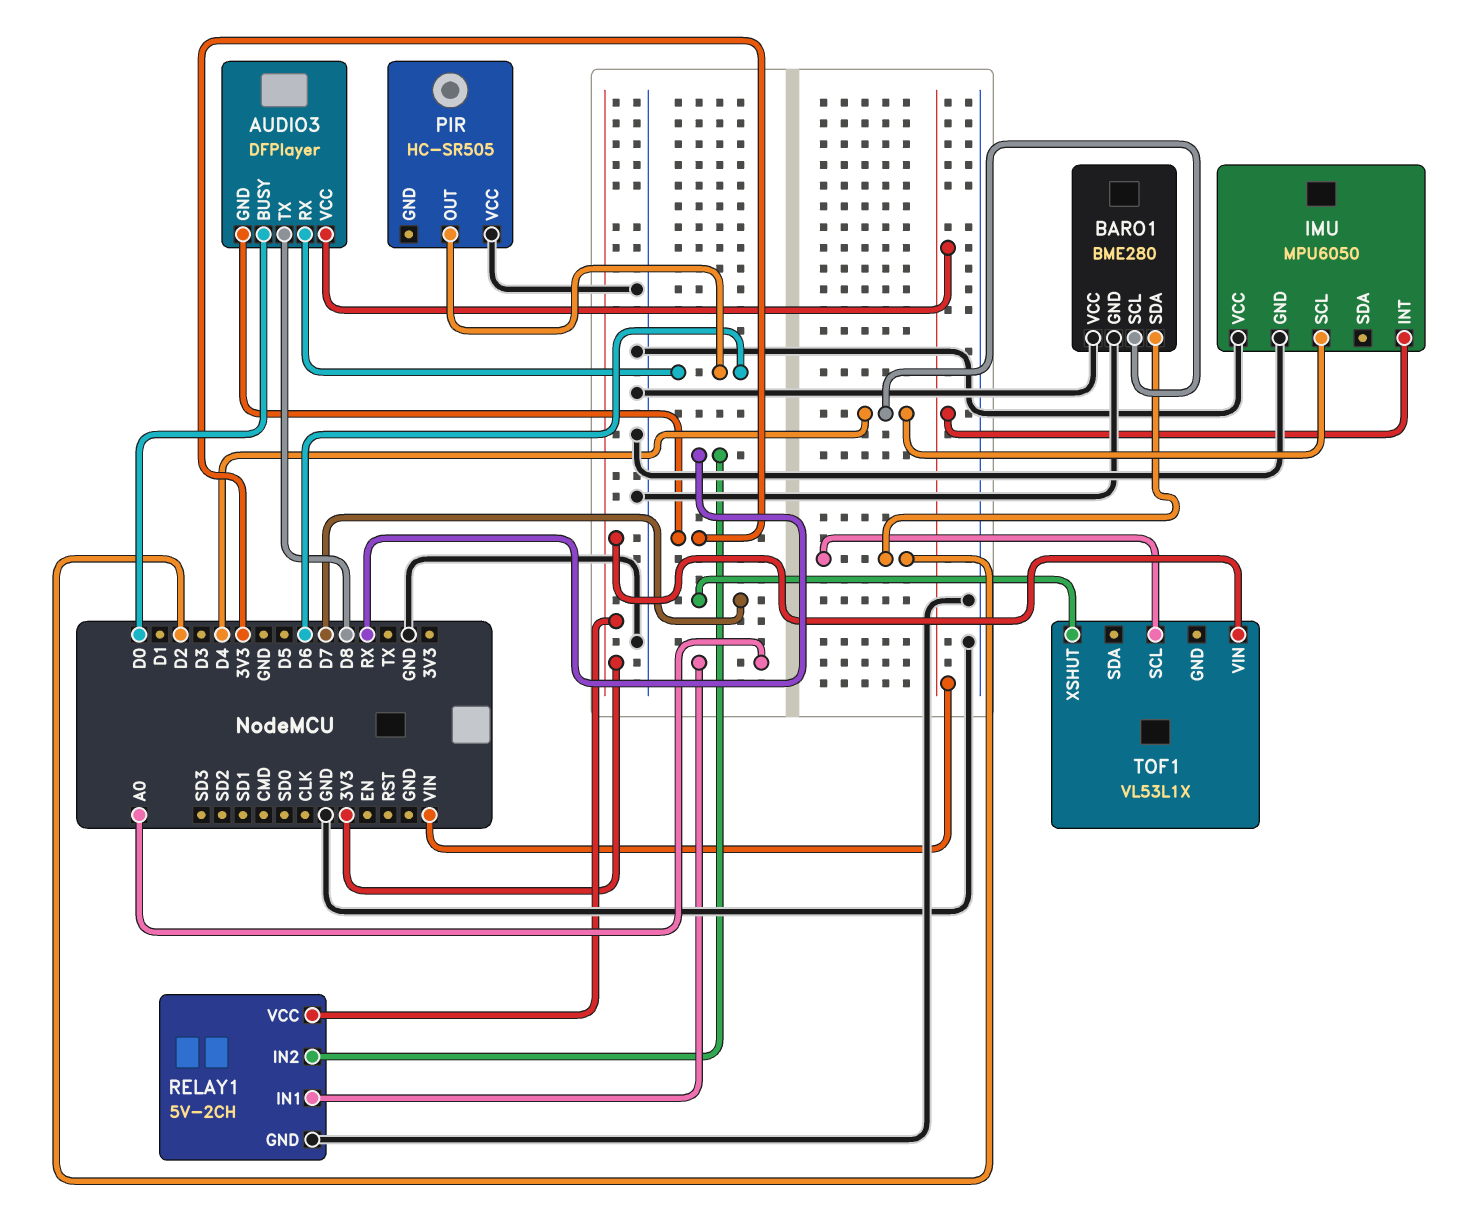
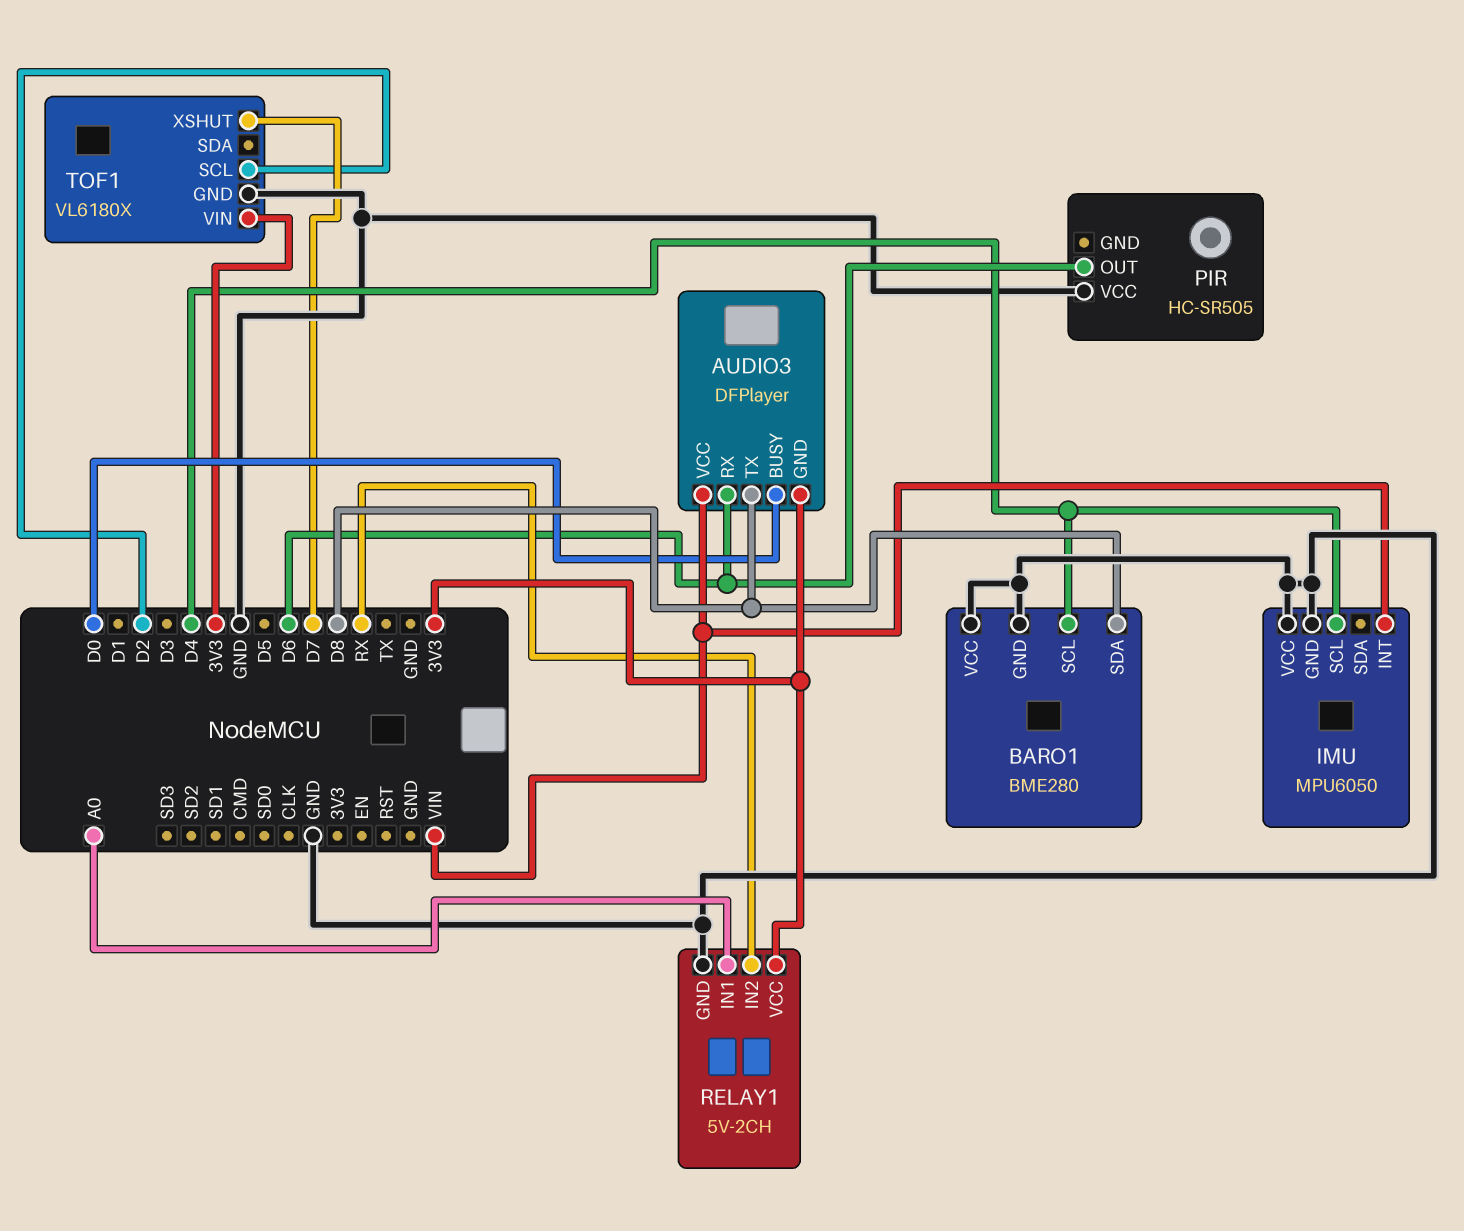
BARO1 pin SDA: D2 -> D8
TOF1: VL53L1X -> VL6180X
TOF1 pin GND: none -> GND

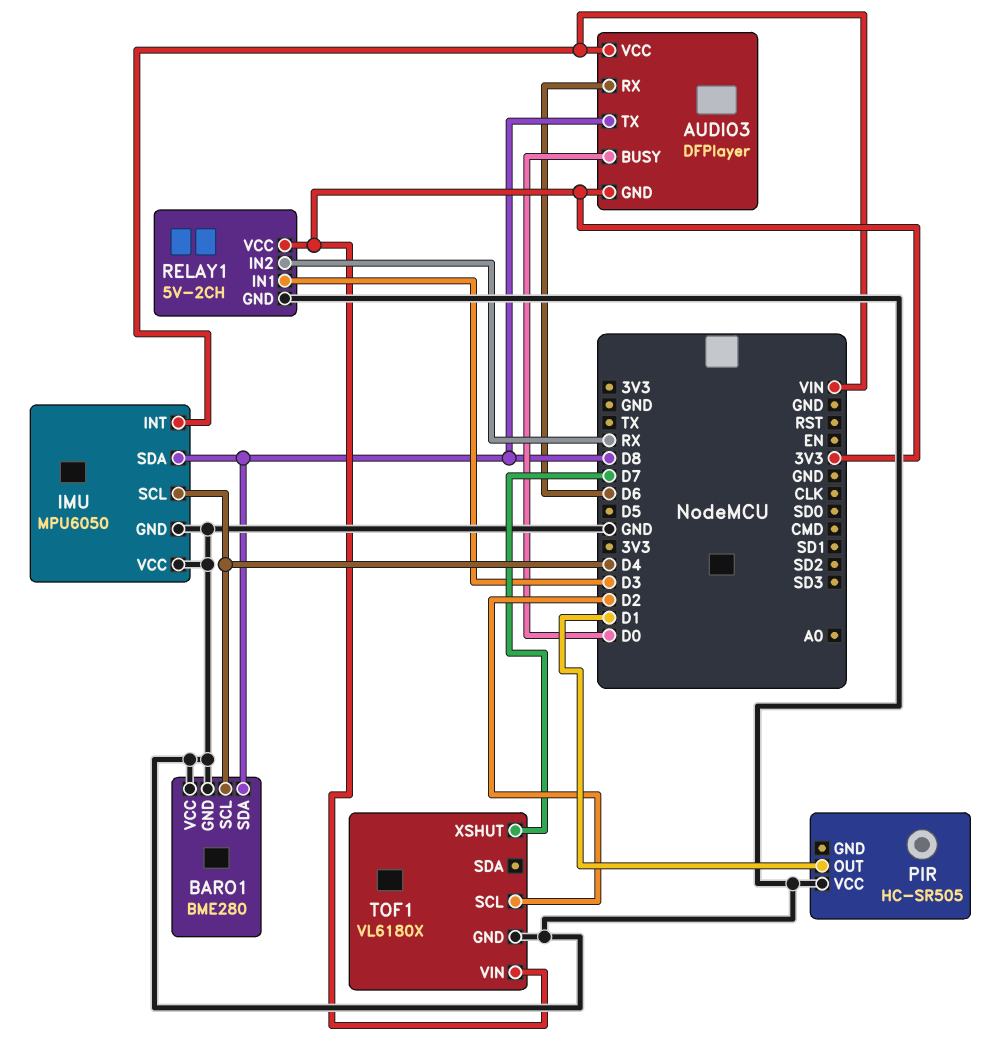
IMU pin SDA: none -> D8
PIR pin OUT: D6 -> D1
RELAY1 pin IN1: A0 -> D3

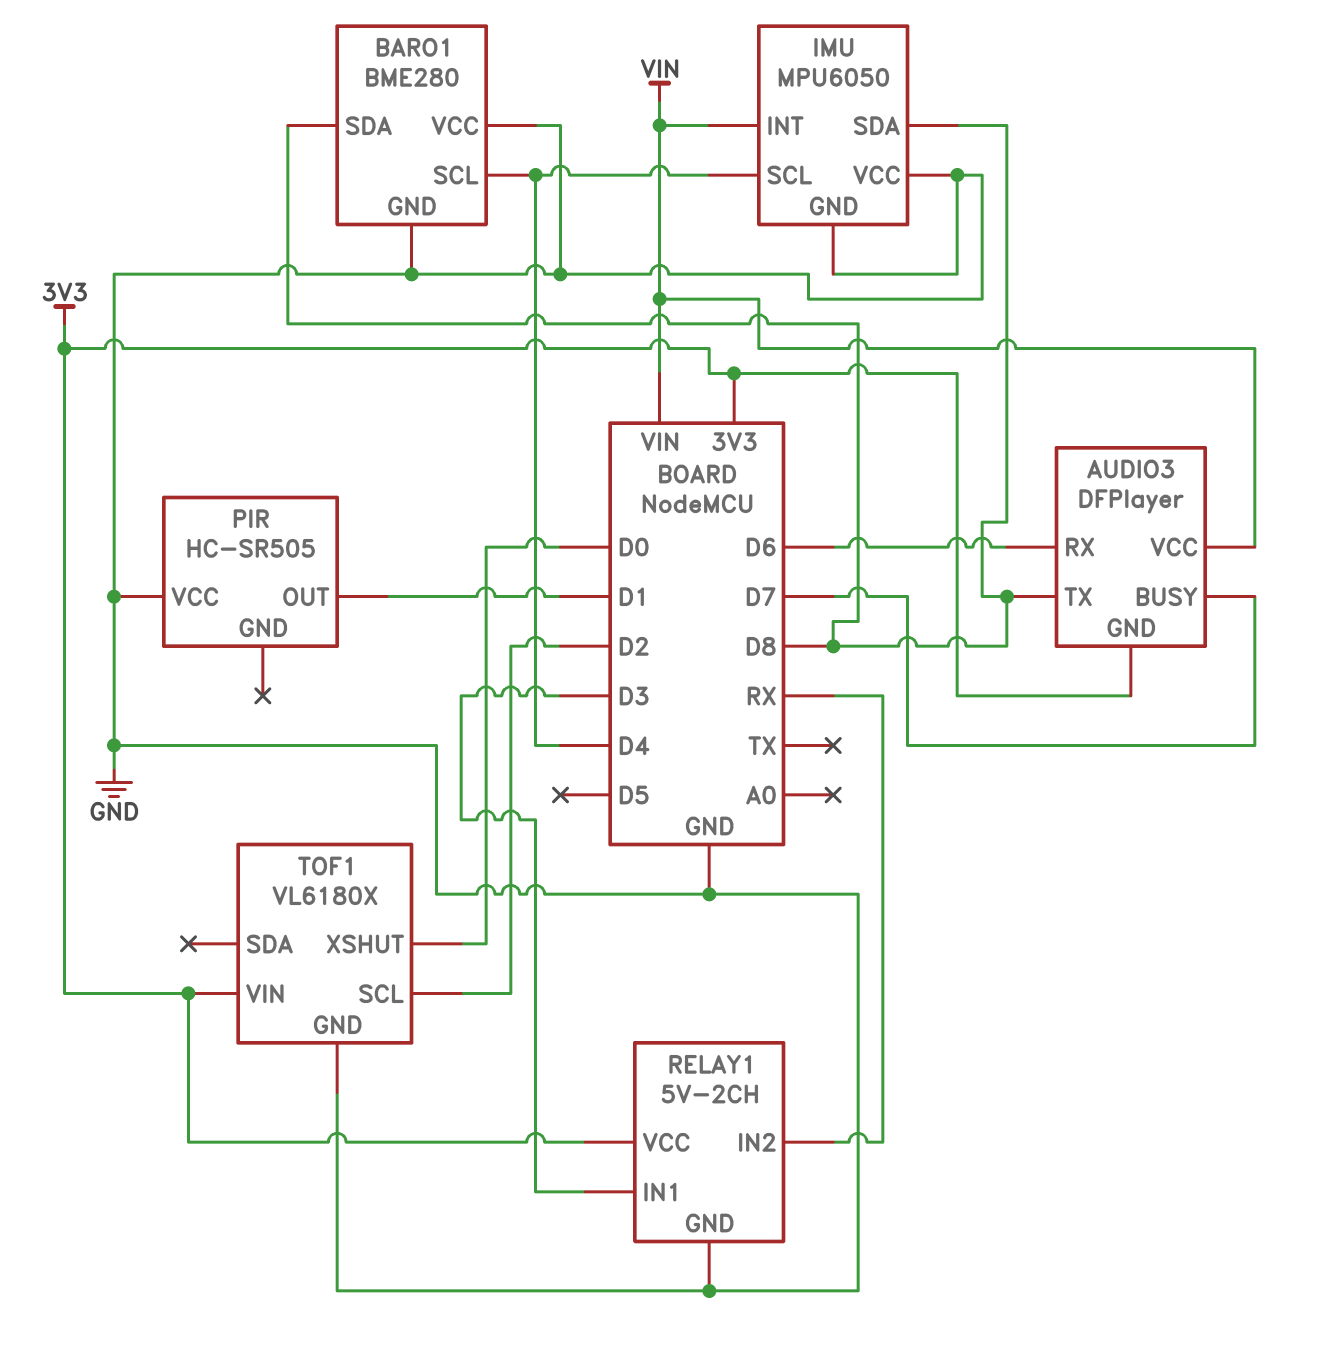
AUDIO3 pin BUSY: D0 -> D7
TOF1 pin XSHUT: D7 -> D0

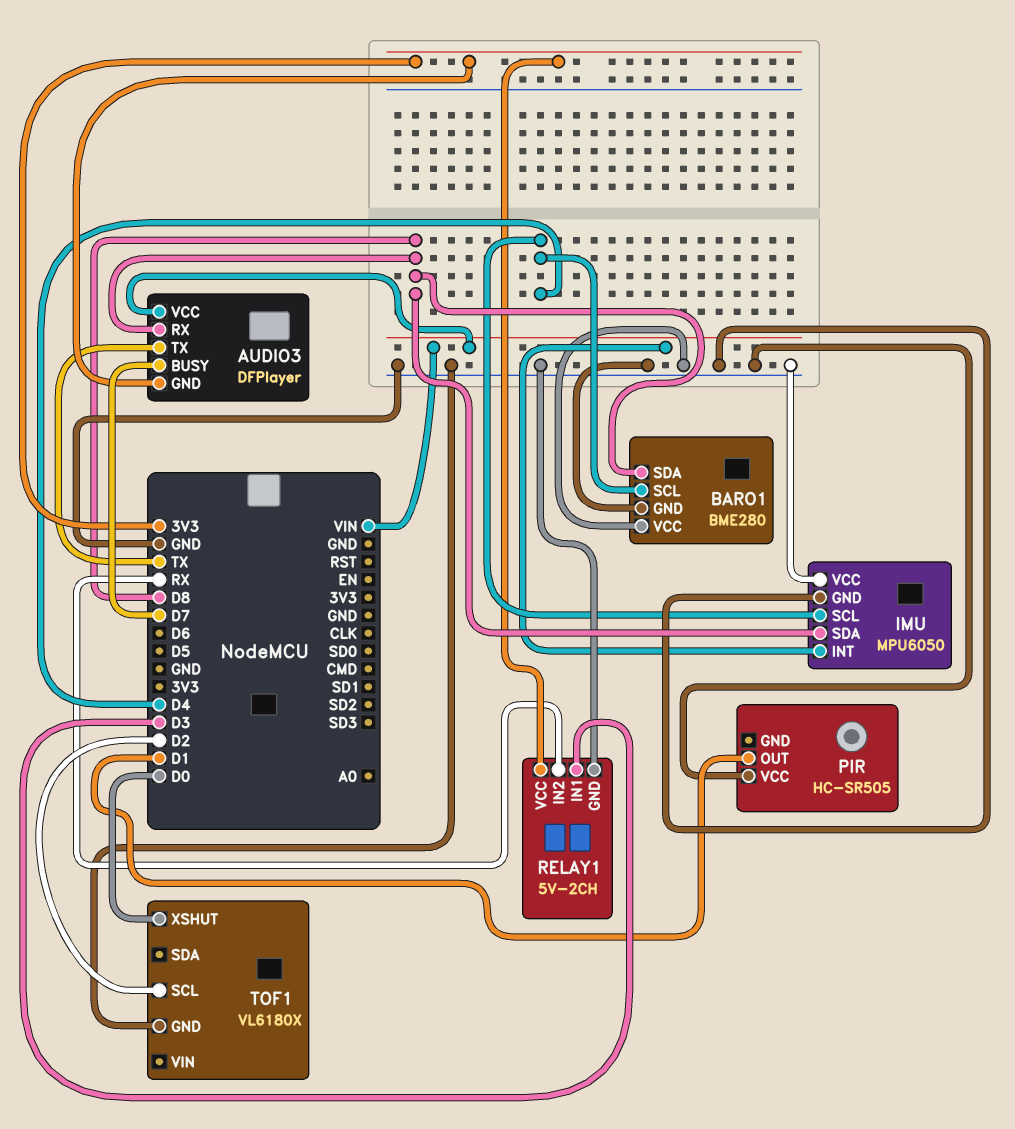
AUDIO3 pin RX: D6 -> D8
AUDIO3 pin TX: D8 -> TX
TOF1 pin VIN: 3V3 -> none

